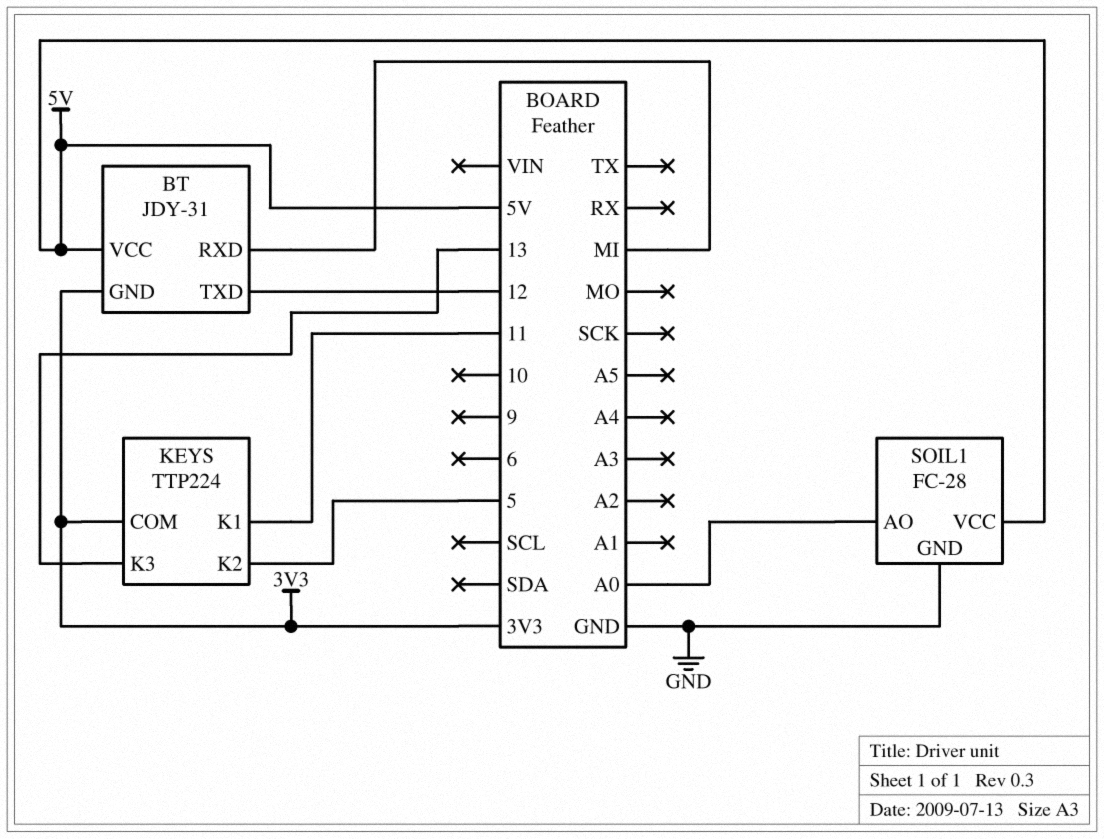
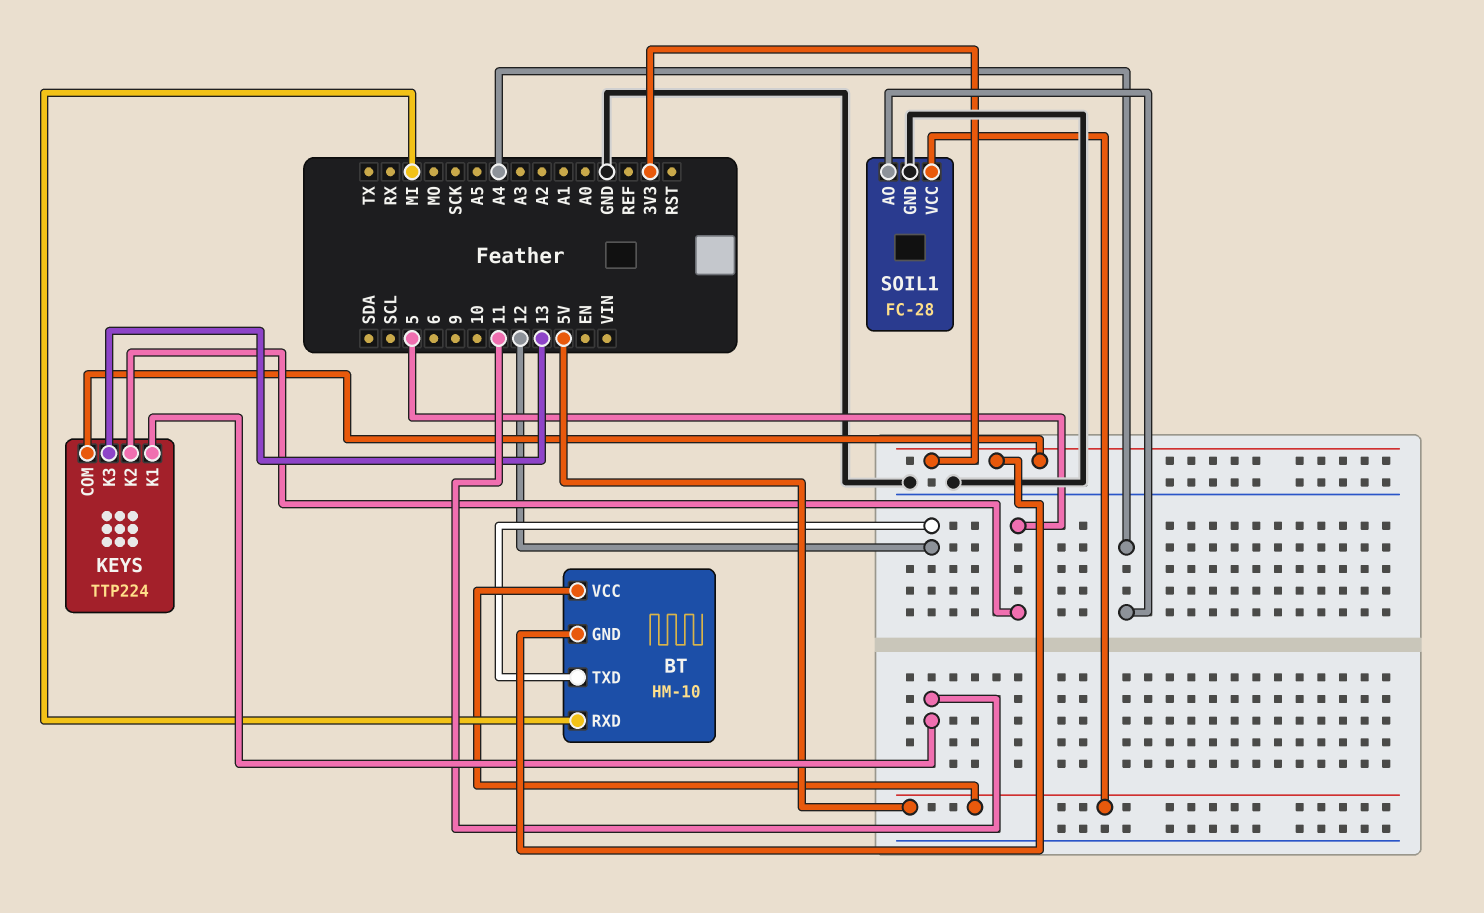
BT: JDY-31 -> HM-10
SOIL1 pin AO: A0 -> A4

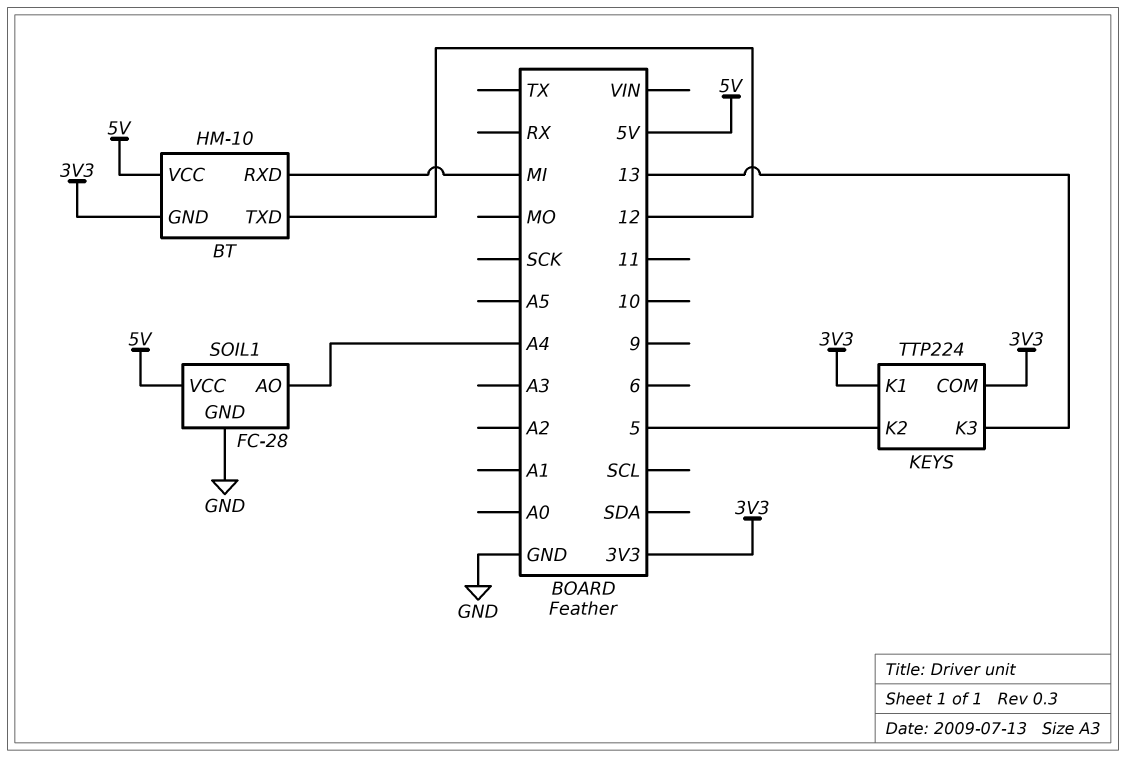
KEYS pin K1: 11 -> 3V3

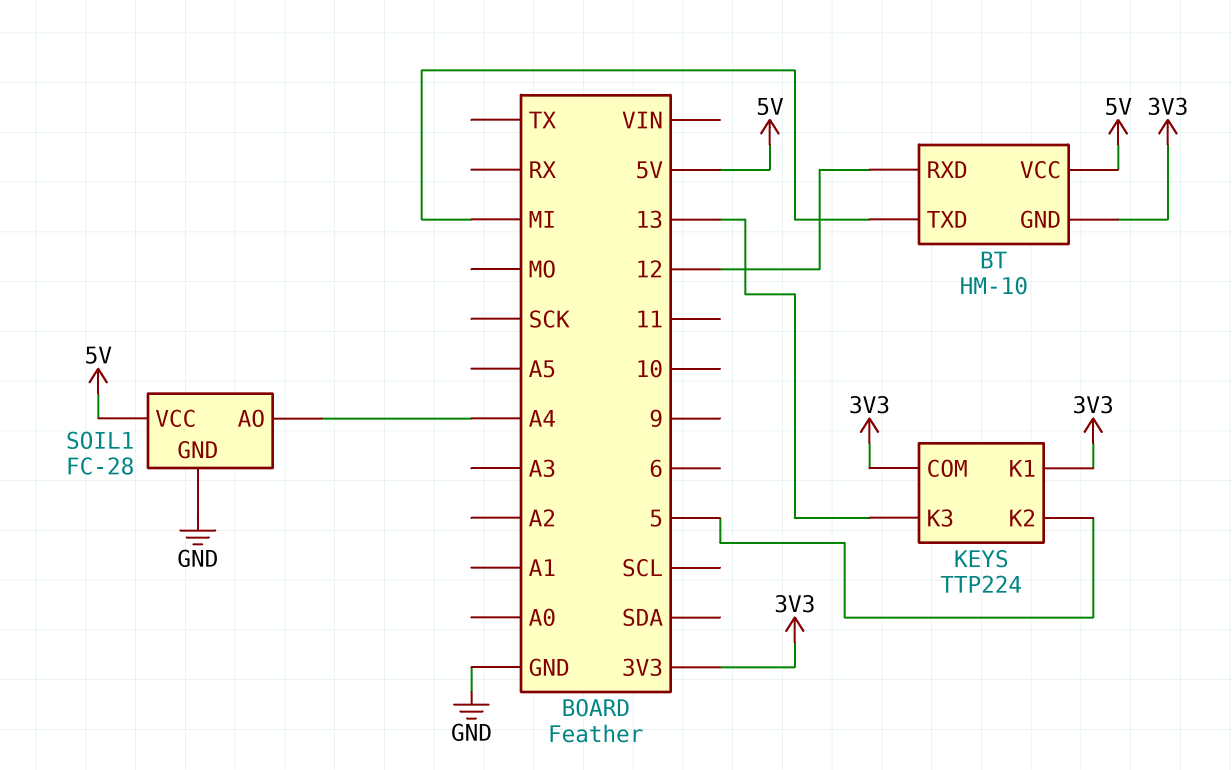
BT pin RXD: MI -> 12
BT pin TXD: 12 -> MI

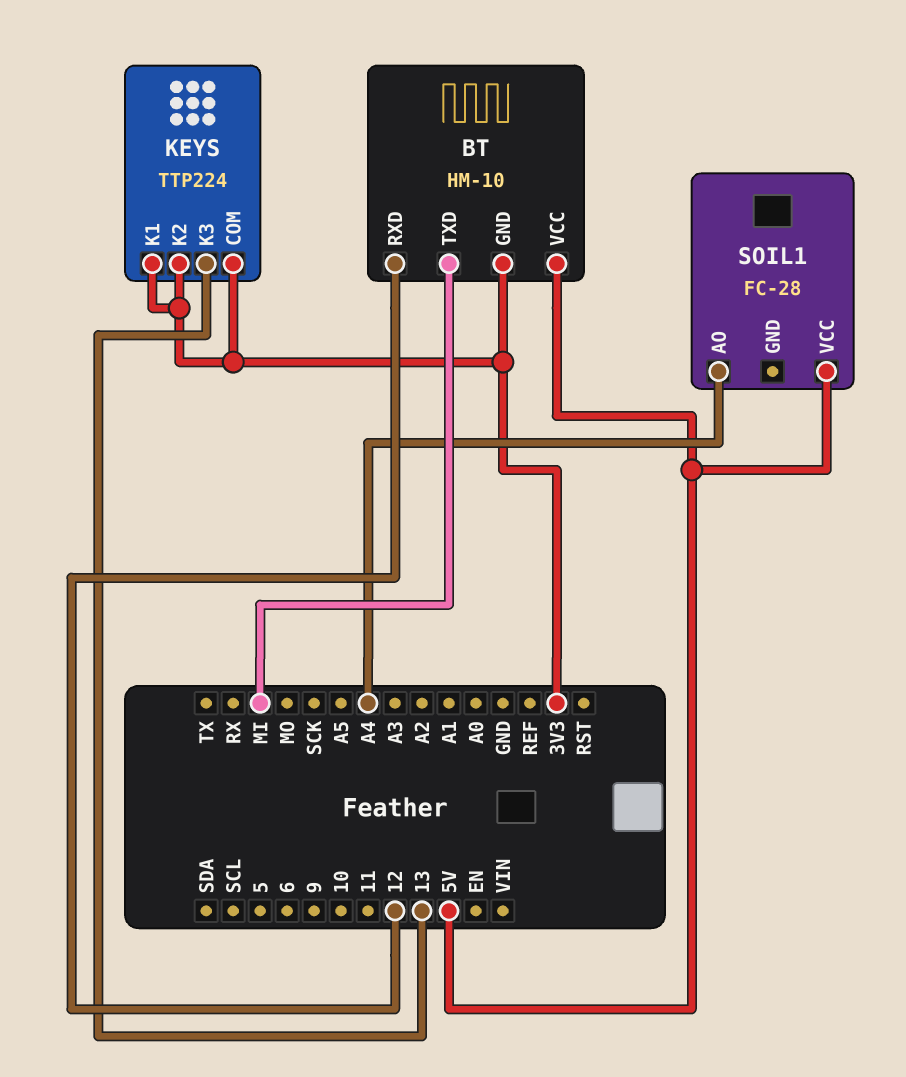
KEYS pin K2: 5 -> 3V3
SOIL1 pin GND: GND -> none

